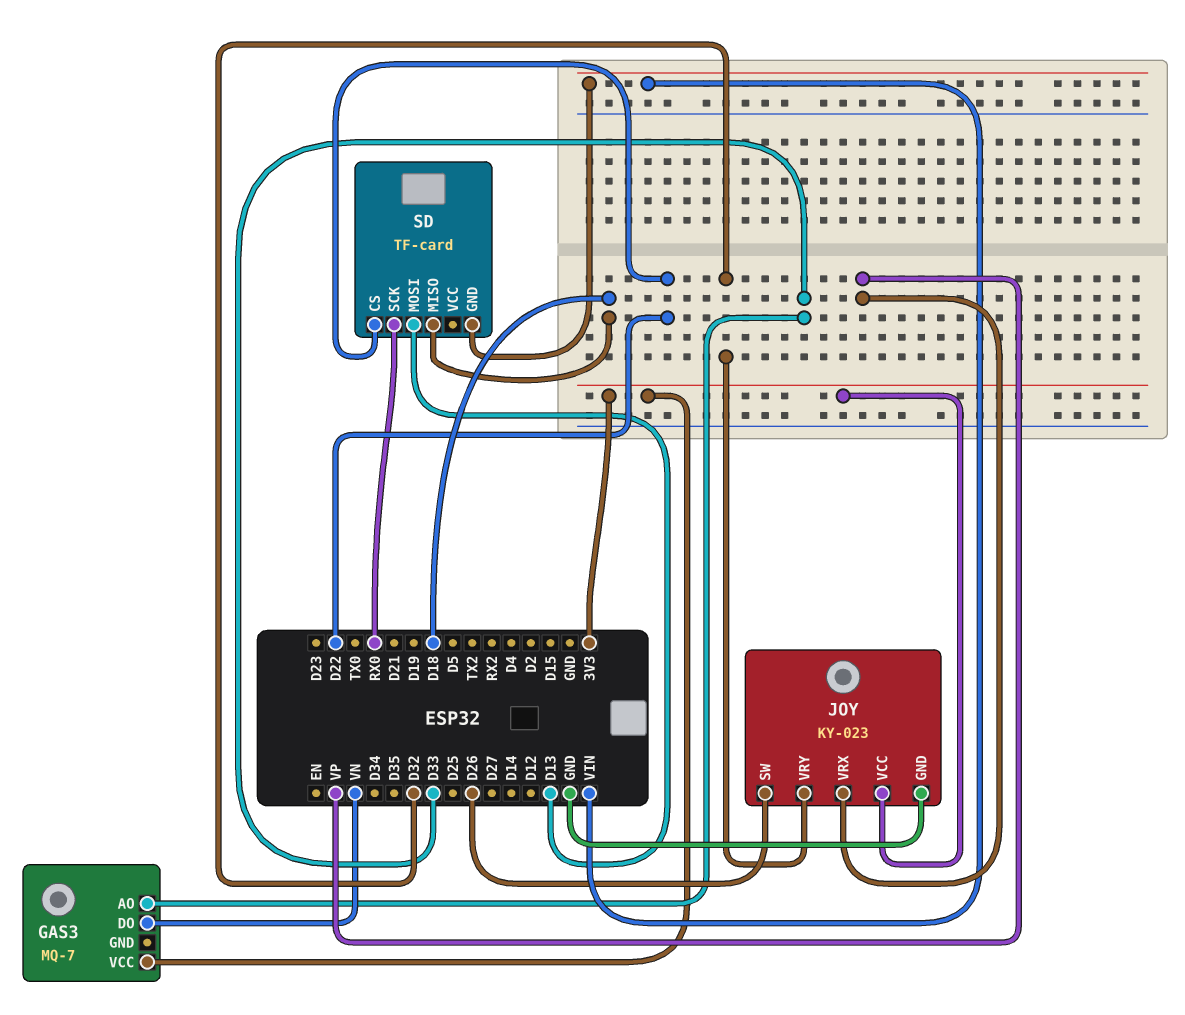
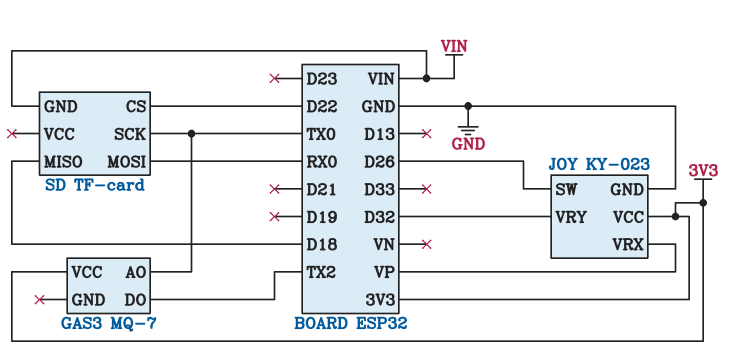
GAS3 pin AO: D33 -> TX0
GAS3 pin DO: VN -> TX2
SD pin MOSI: D13 -> RX0
SD pin SCK: RX0 -> TX0

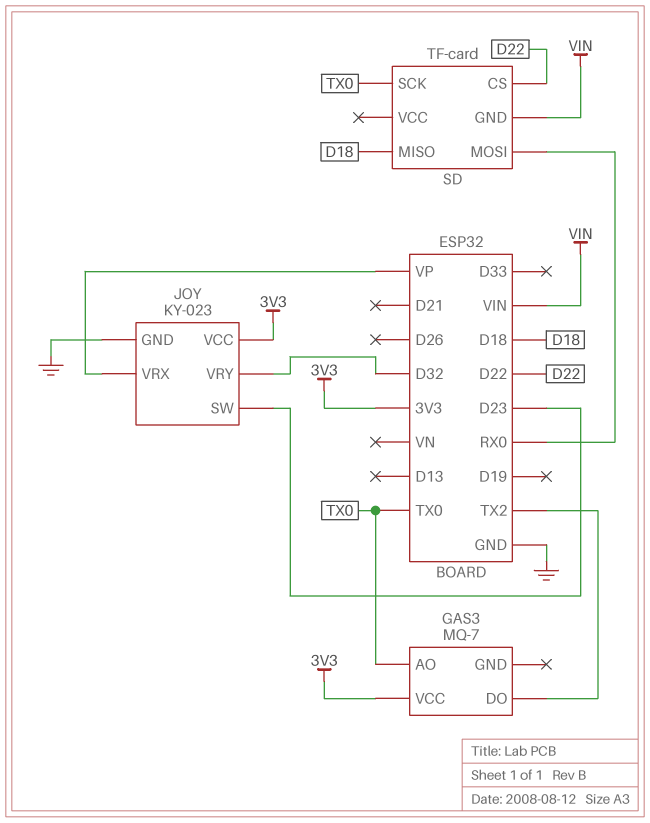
JOY pin SW: D26 -> D23

